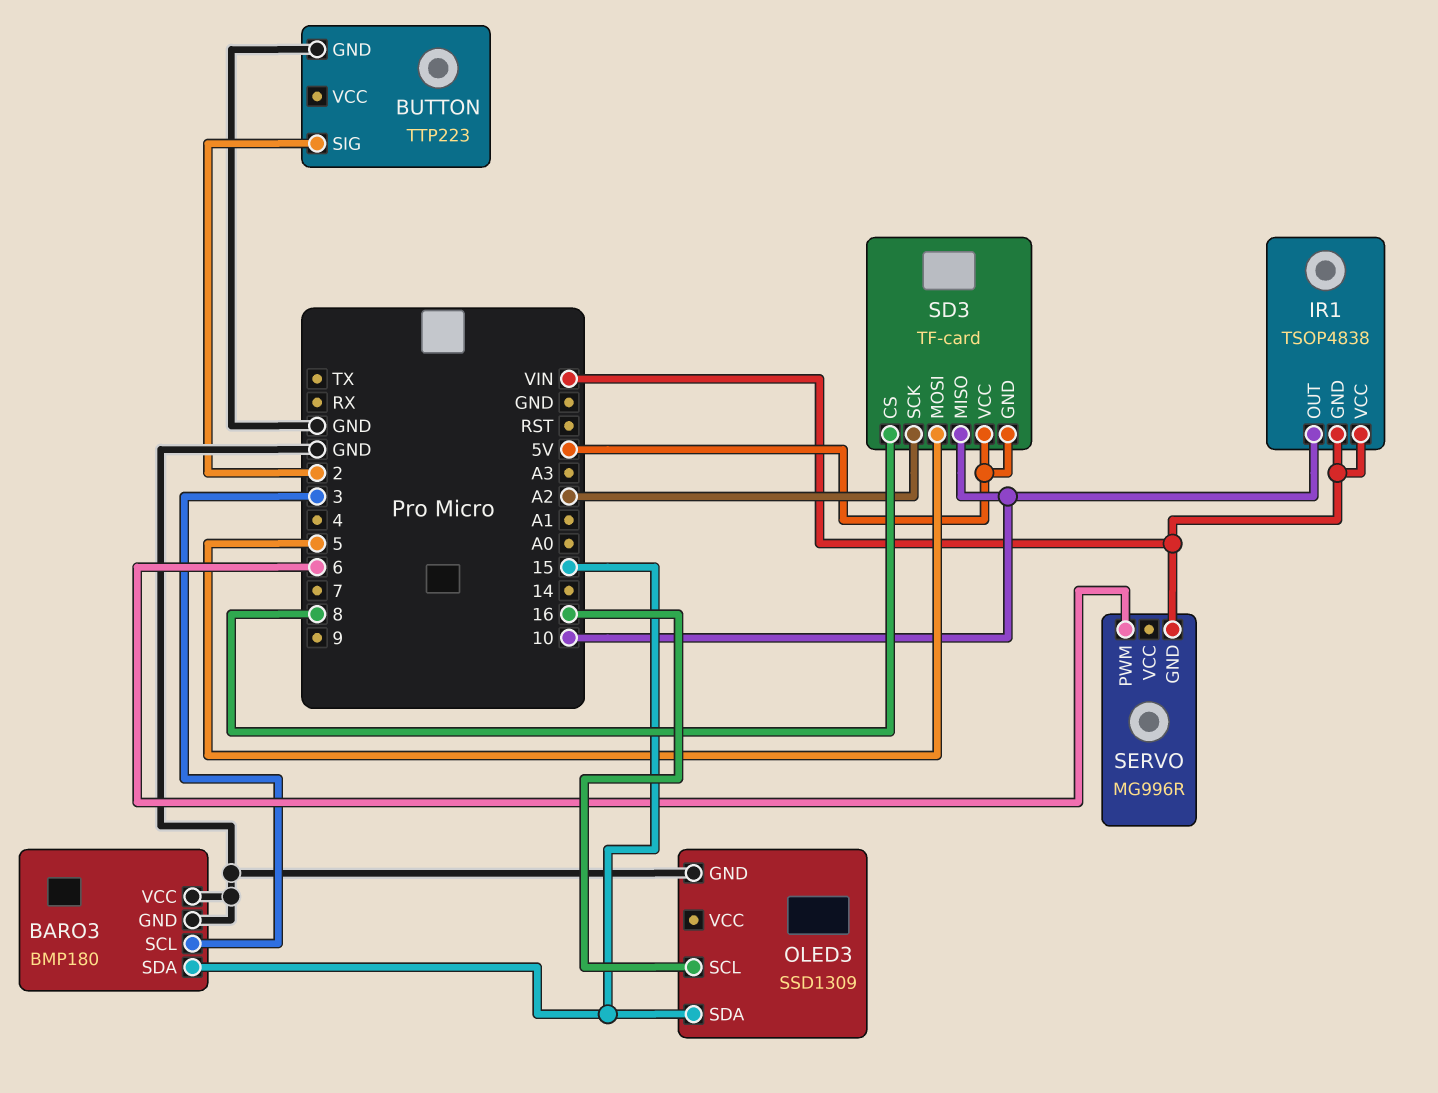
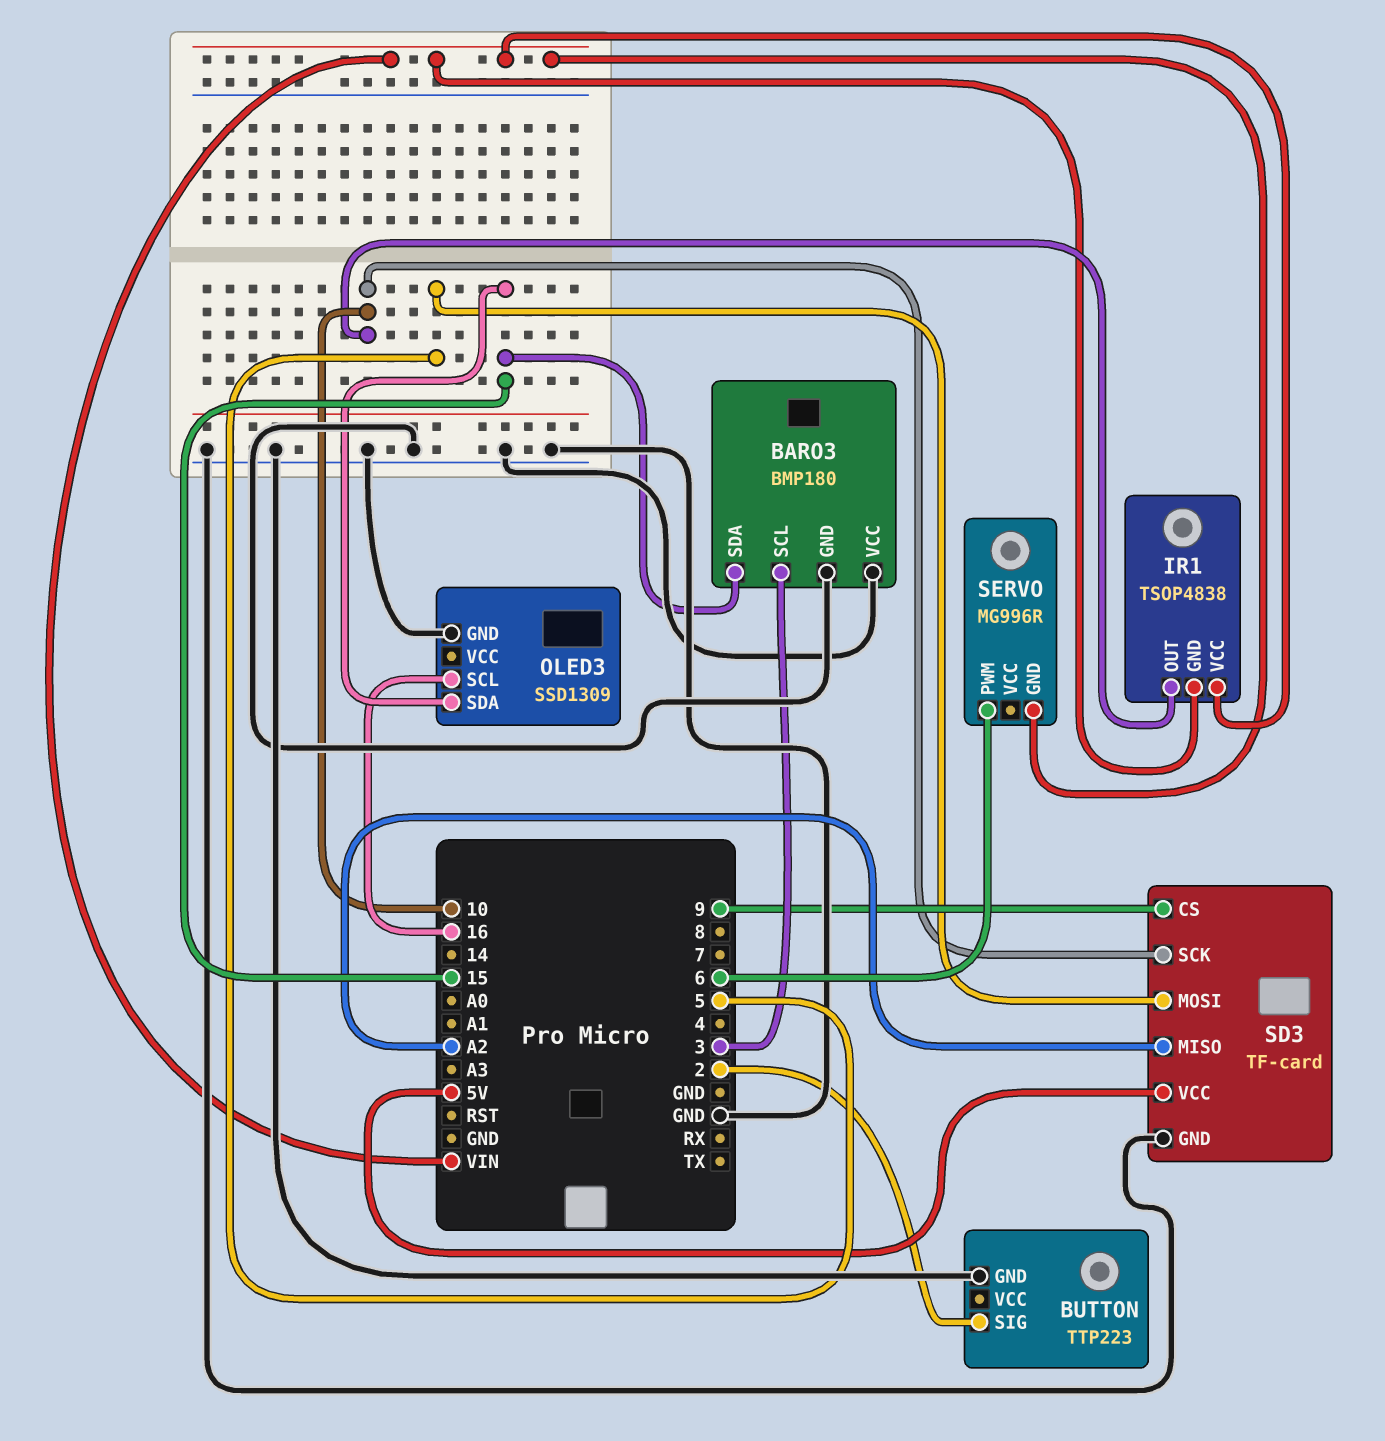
SD3 pin CS: 8 -> 9
SD3 pin GND: 5V -> GND
SD3 pin MISO: 10 -> A2
SD3 pin SCK: A2 -> 10

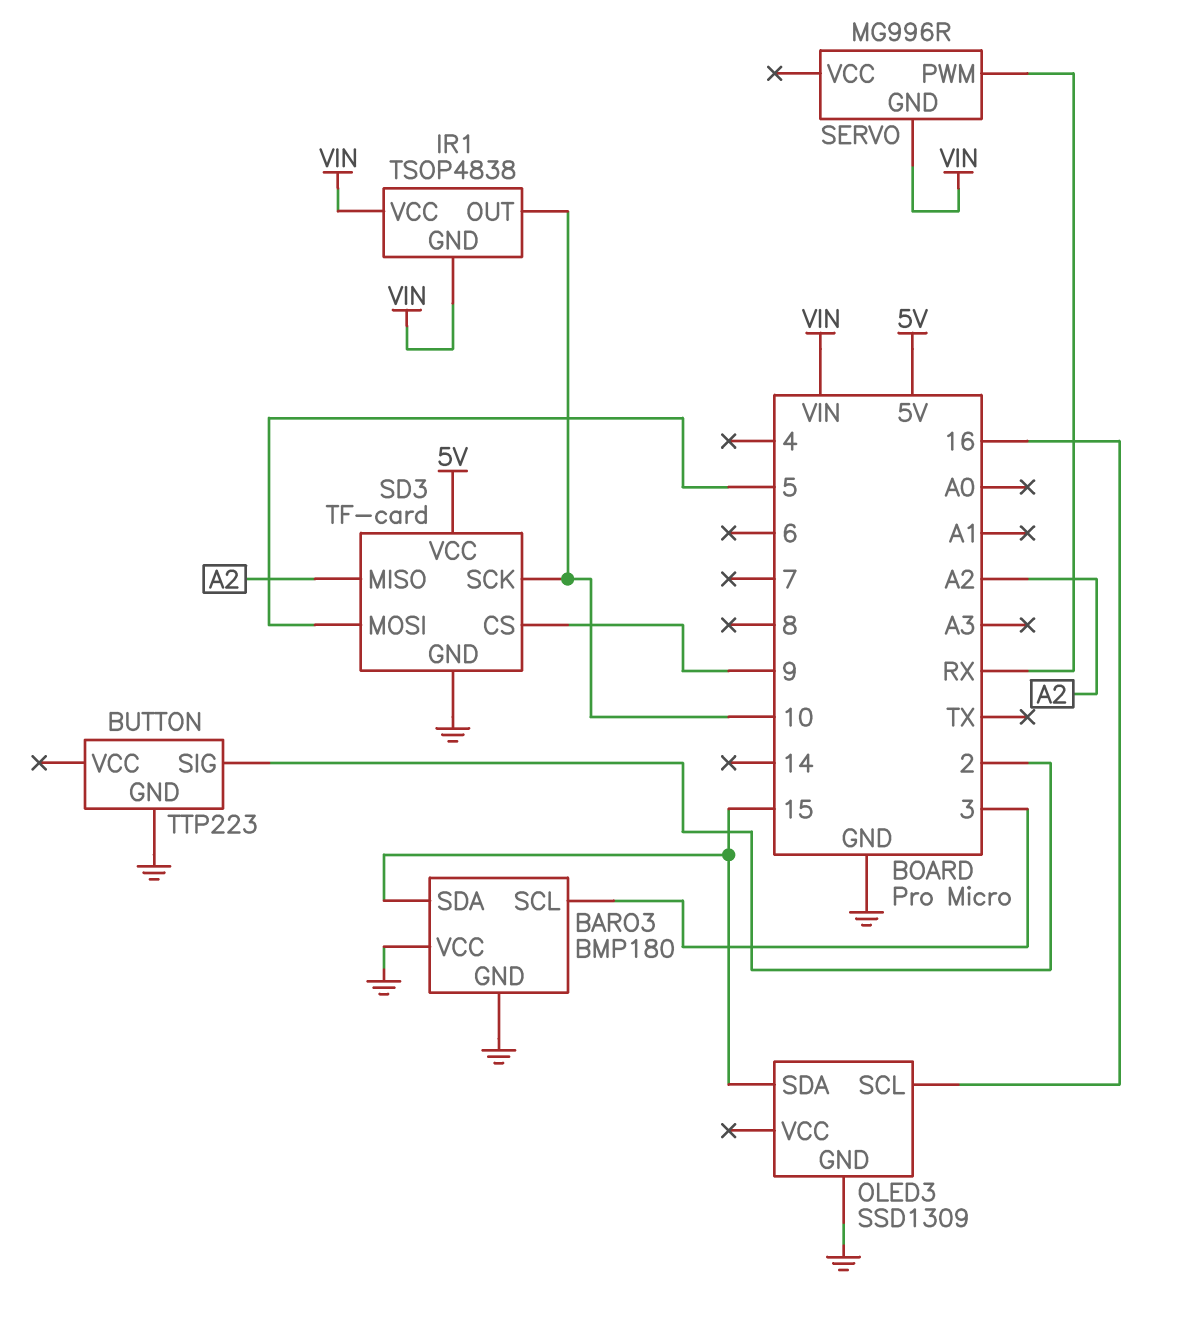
SERVO pin PWM: 6 -> RX

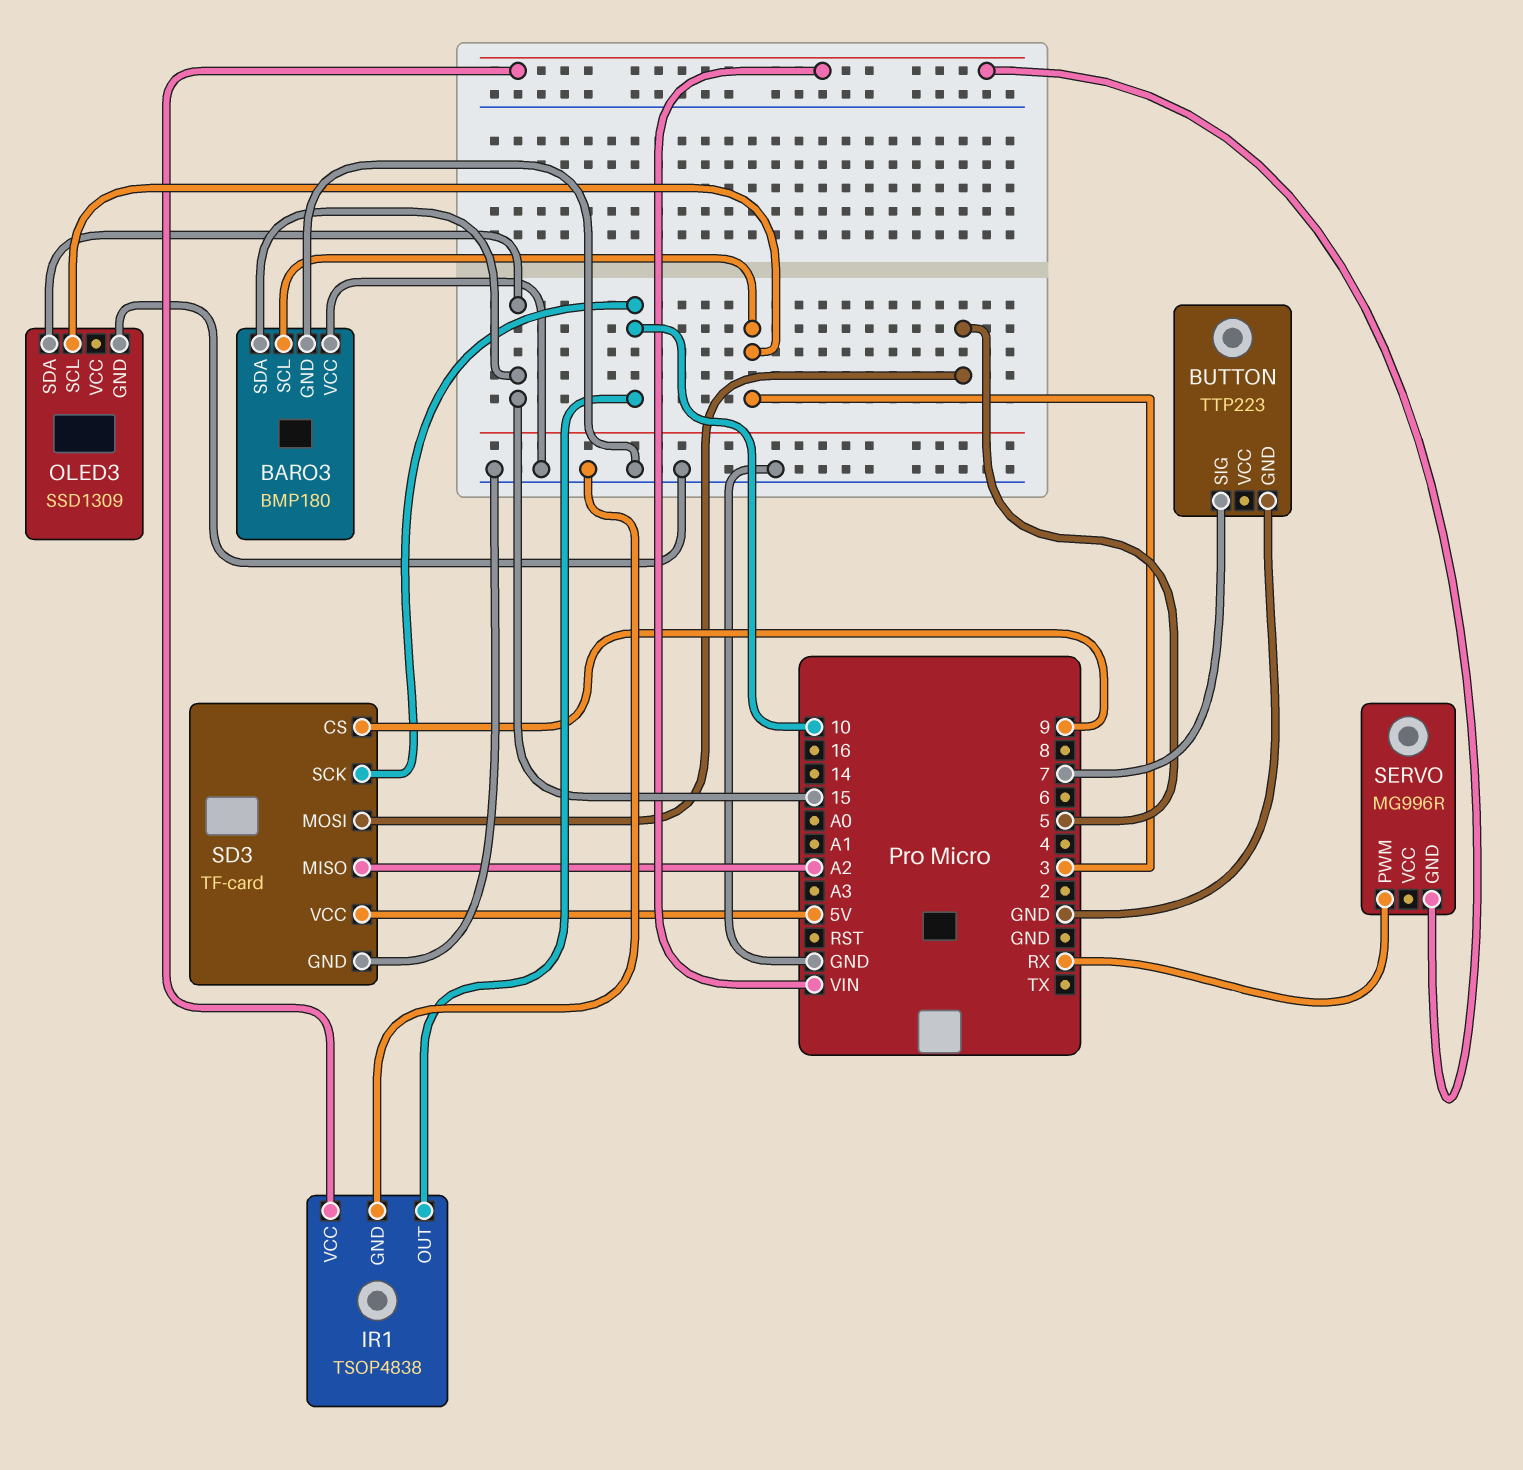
BUTTON pin SIG: 2 -> 7
IR1 pin GND: VIN -> GND
OLED3 pin SCL: 16 -> 3

